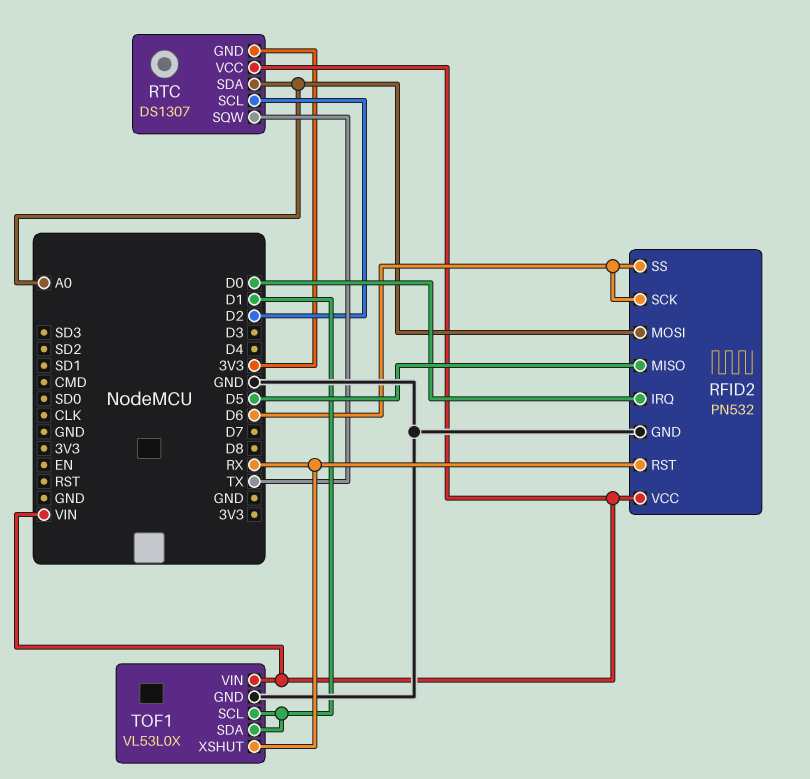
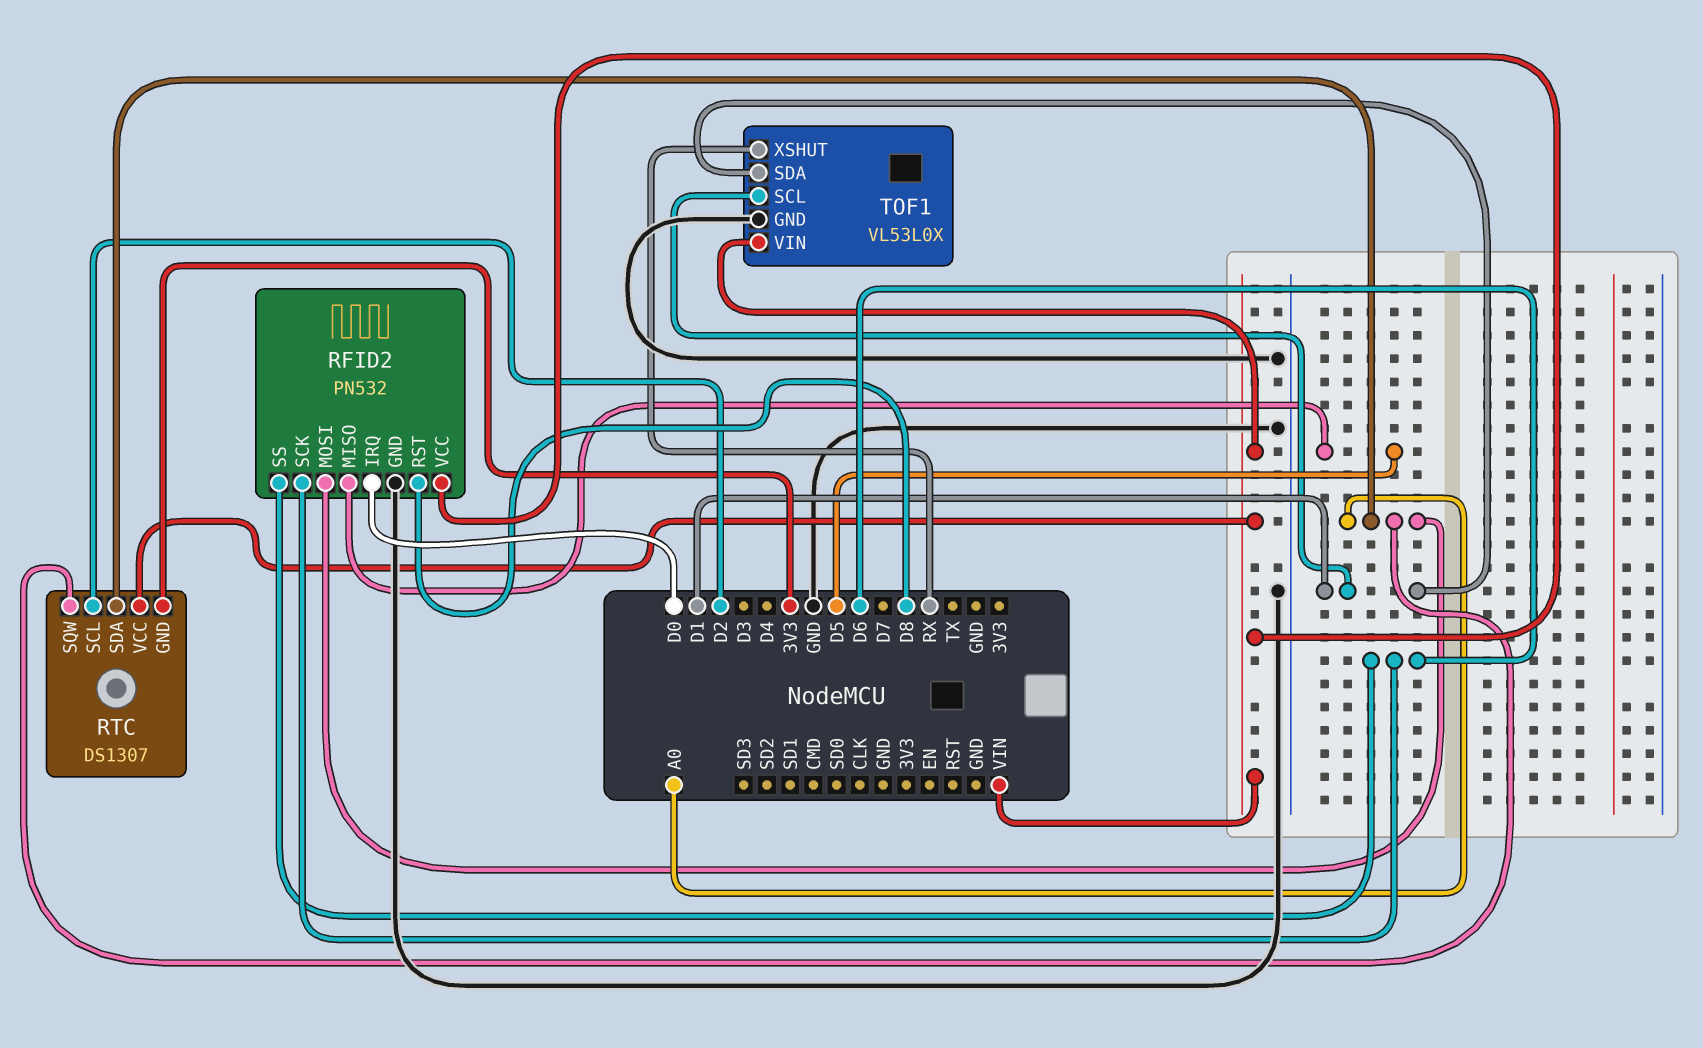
RFID2 pin RST: RX -> D8
RTC pin SQW: TX -> A0

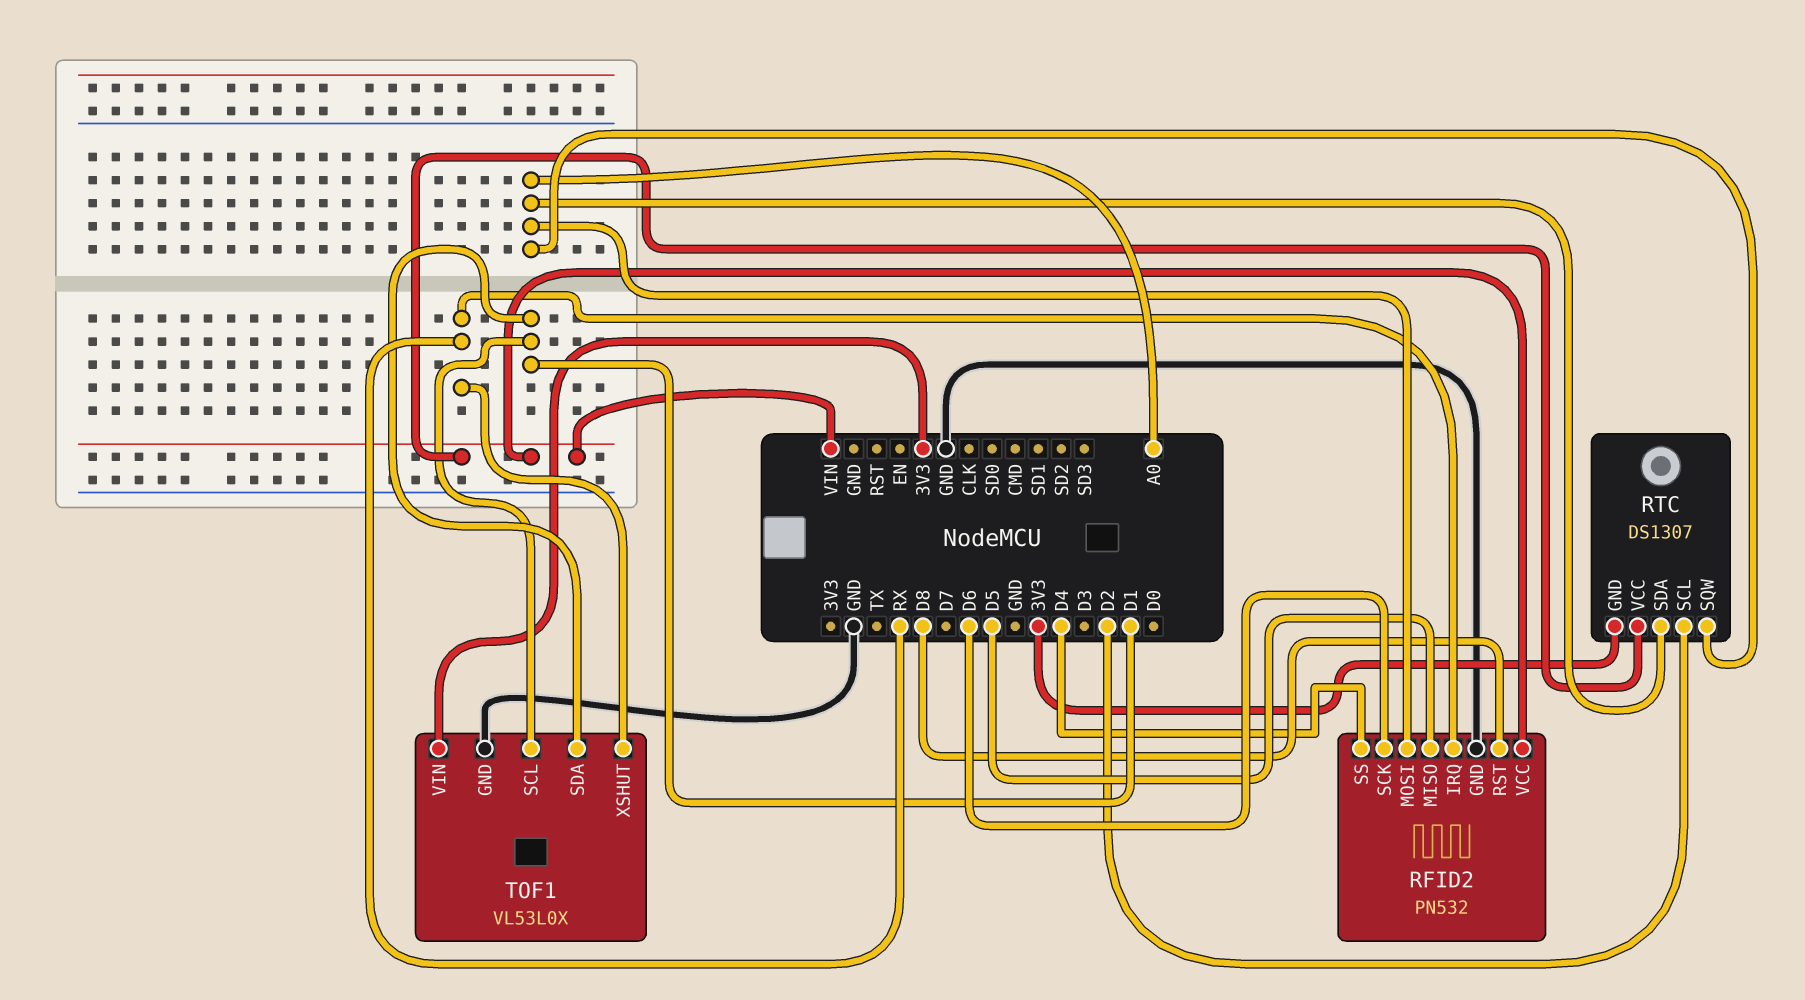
RFID2 pin IRQ: D0 -> RX
RFID2 pin SS: D6 -> D4
TOF1 pin VIN: VIN -> 3V3

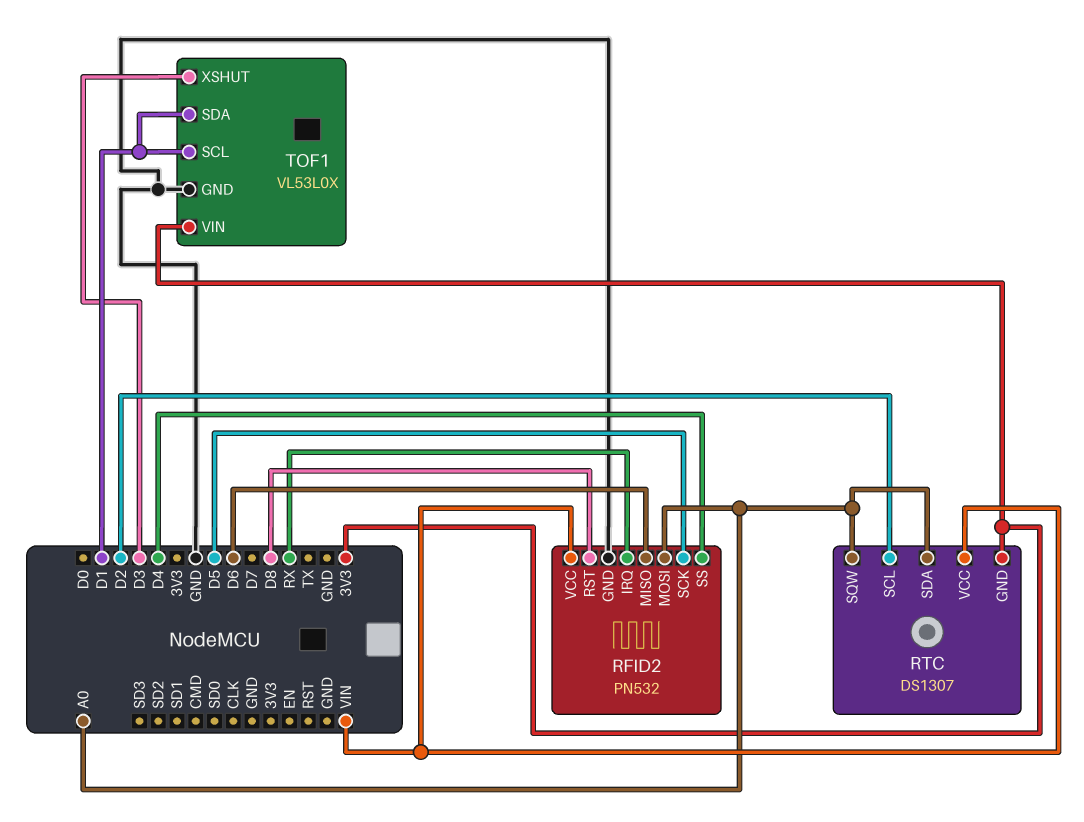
RFID2 pin MISO: D5 -> D6
RFID2 pin SCK: D6 -> D5
TOF1 pin XSHUT: RX -> D3

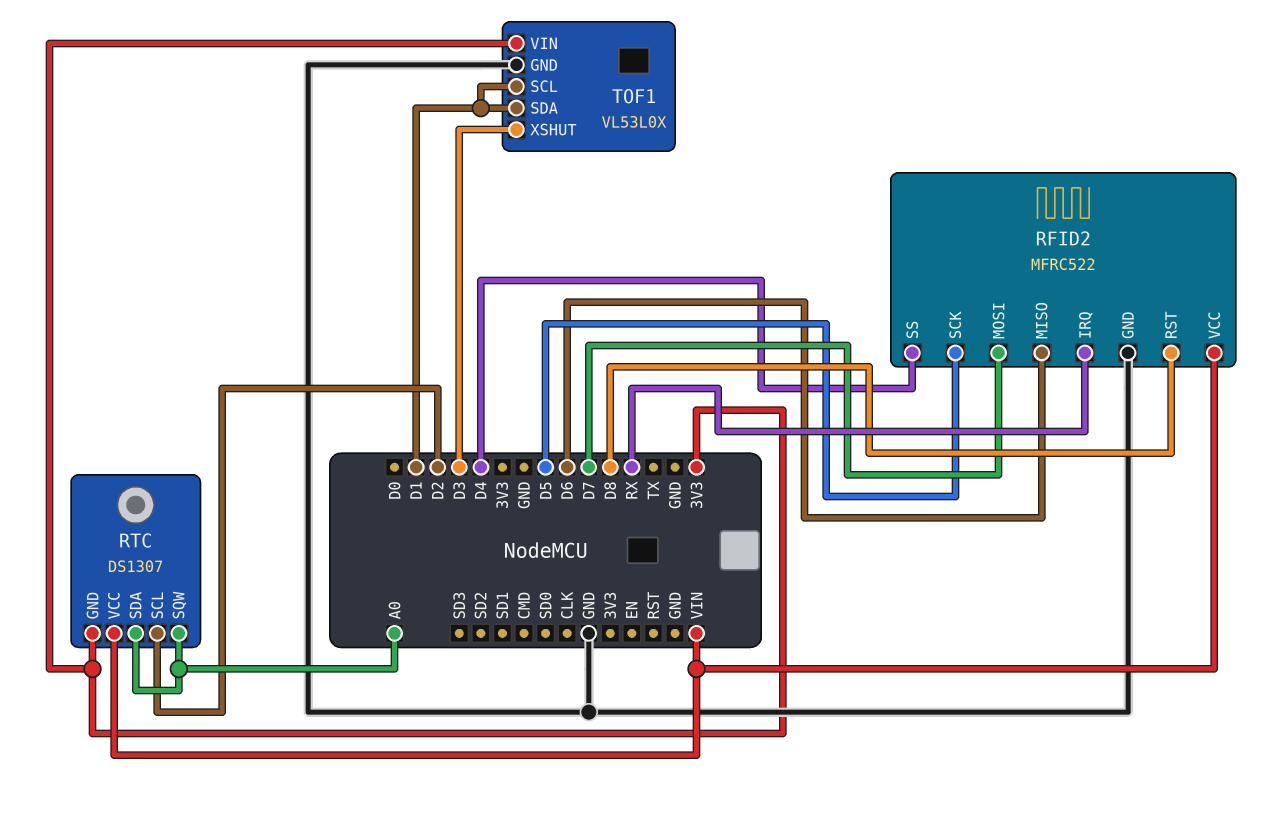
RFID2: PN532 -> MFRC522
RFID2 pin MOSI: A0 -> D7

